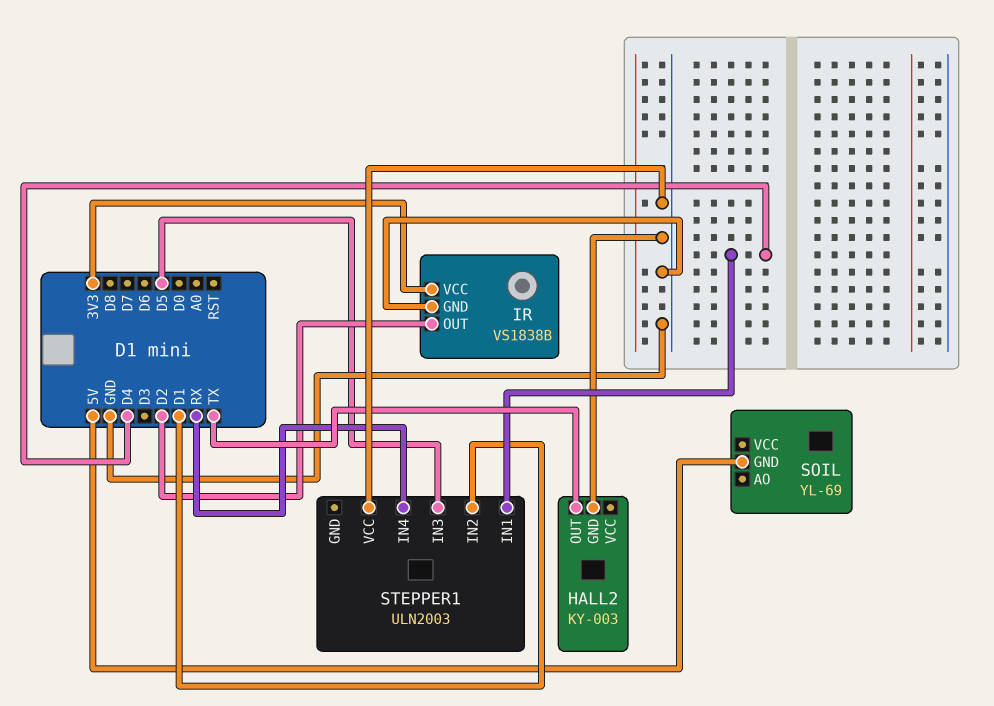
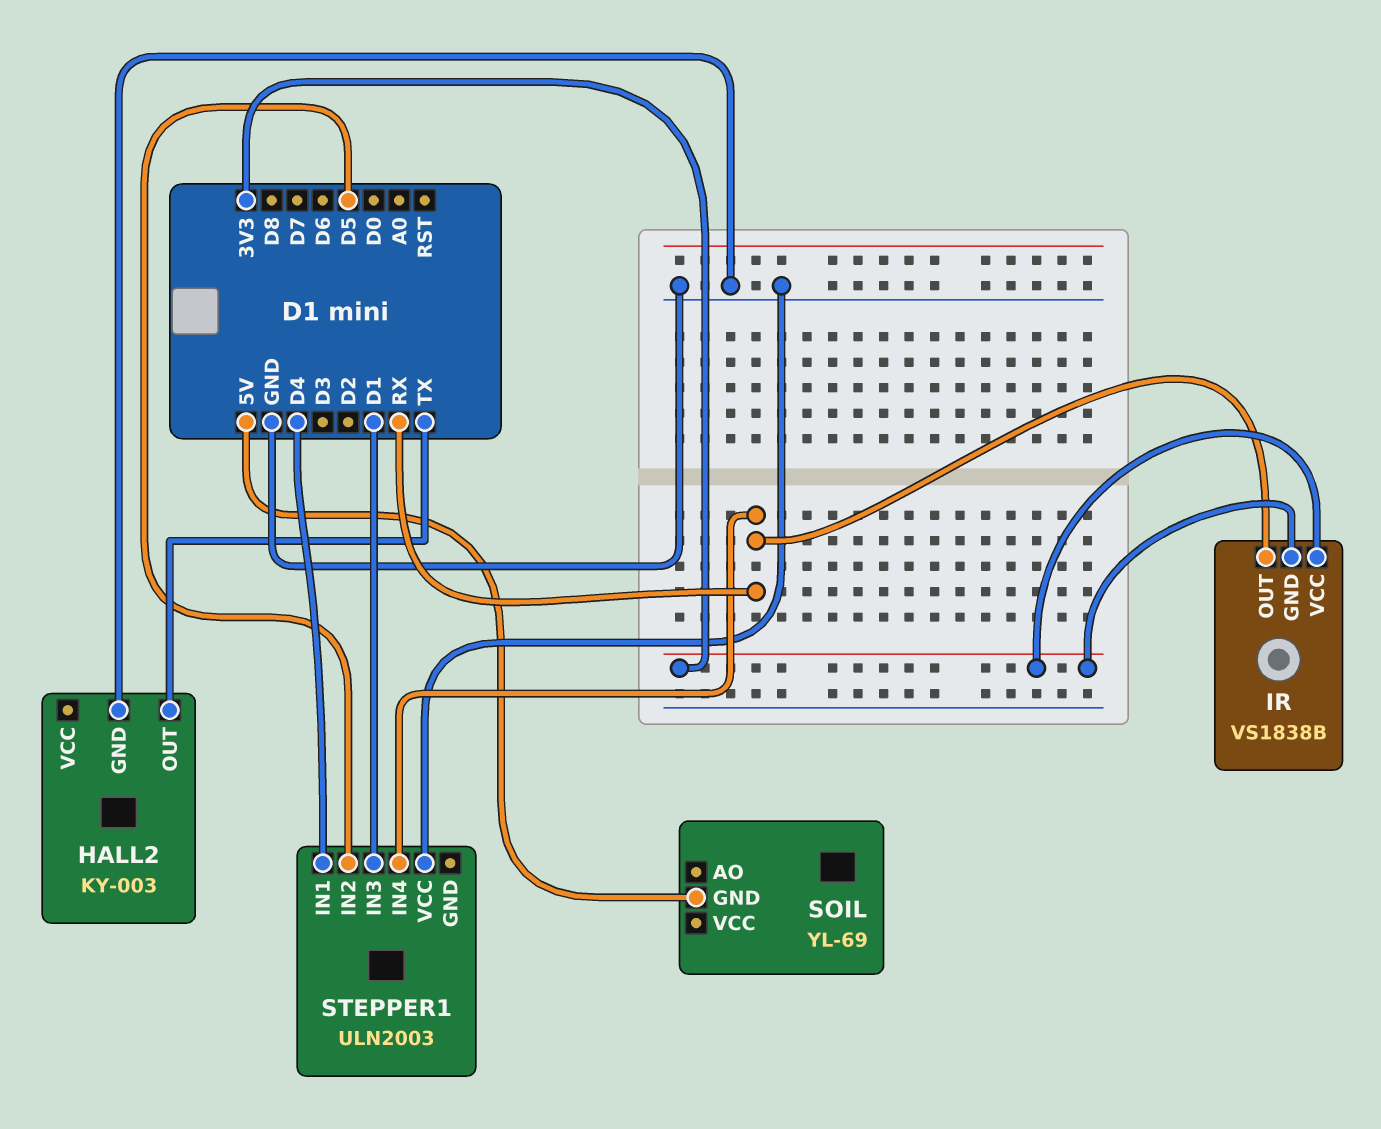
IR pin GND: GND -> 3V3
IR pin OUT: D2 -> RX
STEPPER1 pin IN2: D1 -> D5
STEPPER1 pin IN3: D5 -> D1

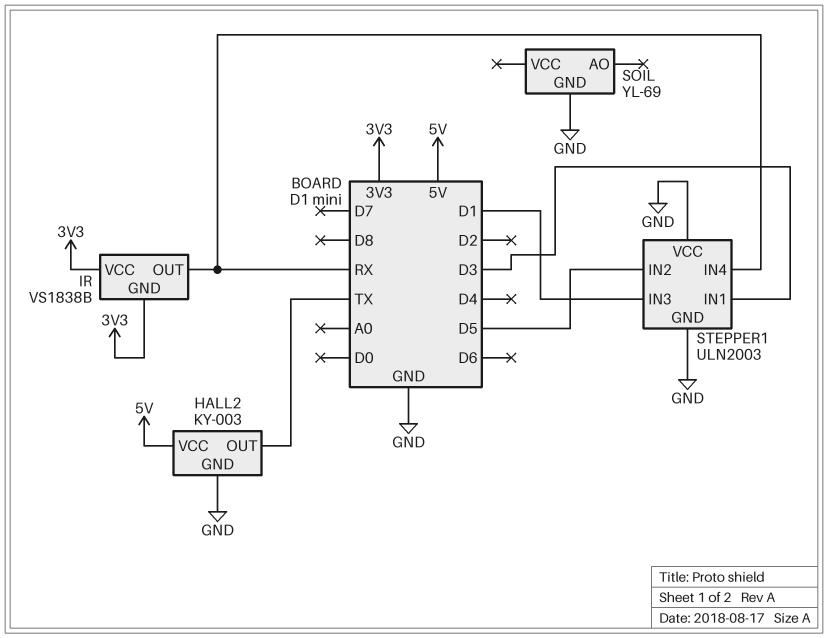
HALL2 pin VCC: none -> 5V
SOIL pin GND: 5V -> GND
STEPPER1 pin GND: none -> GND
STEPPER1 pin IN1: D4 -> D3

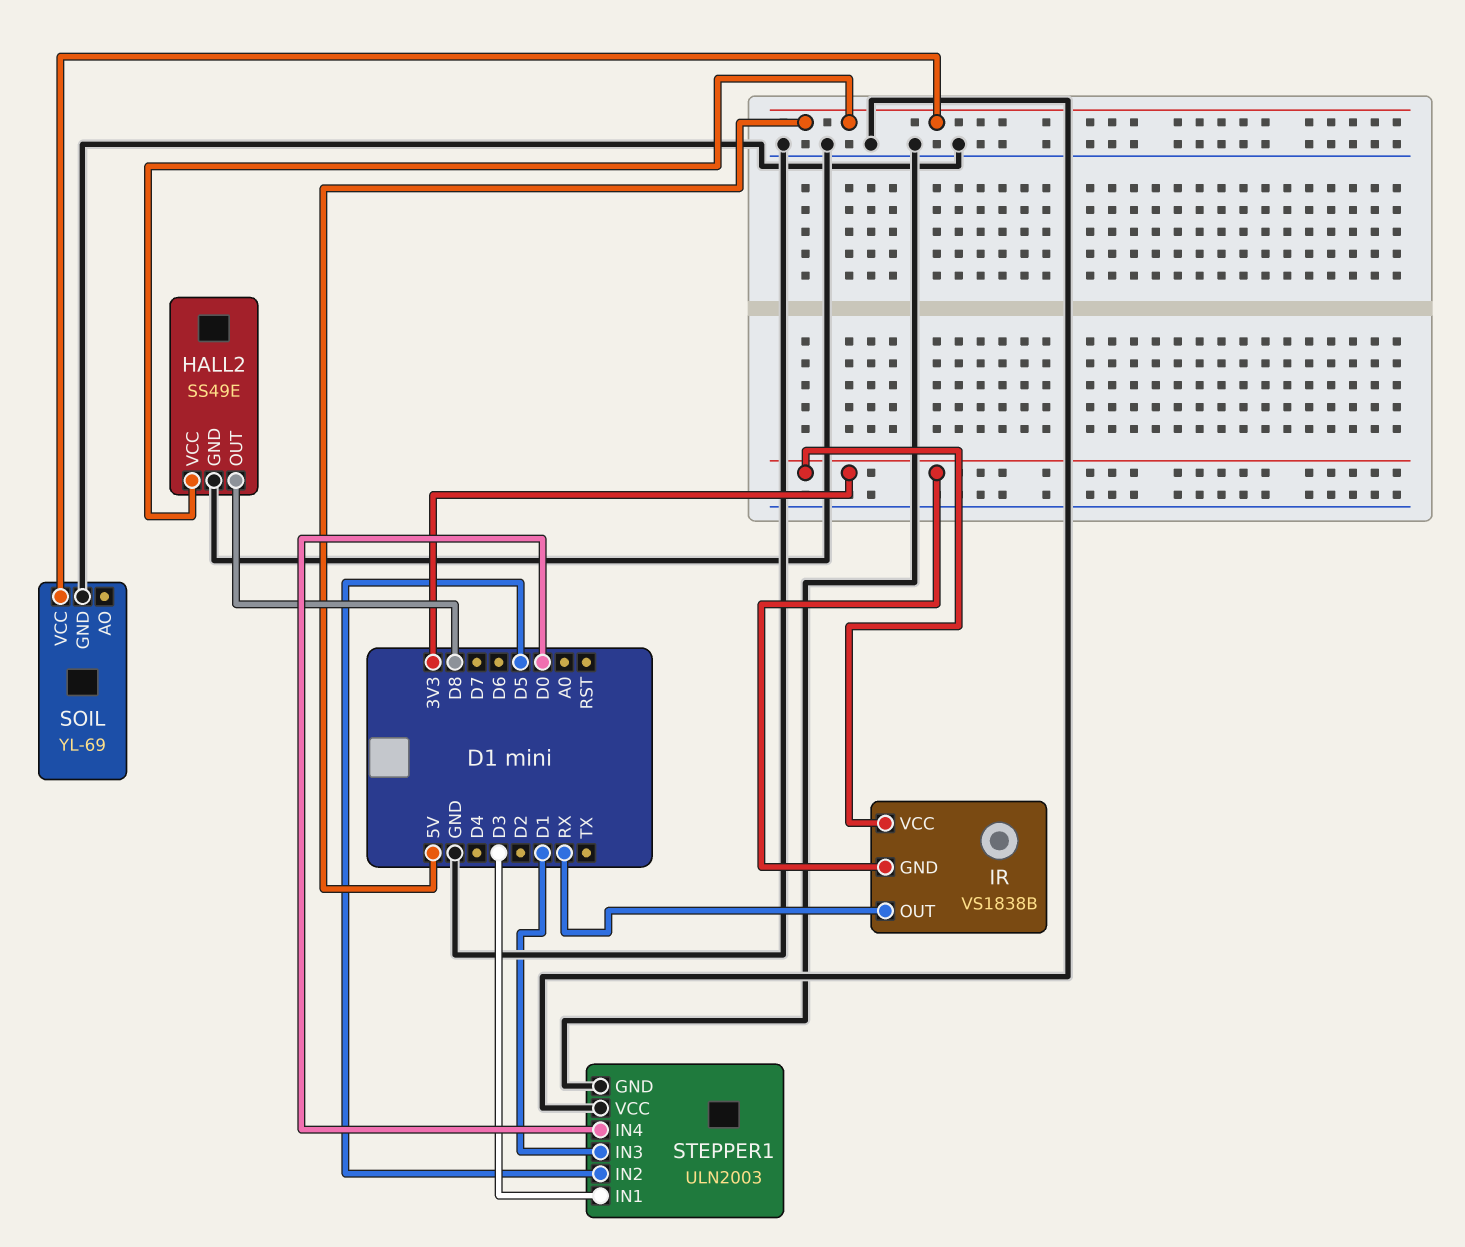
HALL2: KY-003 -> SS49E
HALL2 pin OUT: TX -> D8
SOIL pin VCC: none -> 5V
STEPPER1 pin IN4: RX -> D0

